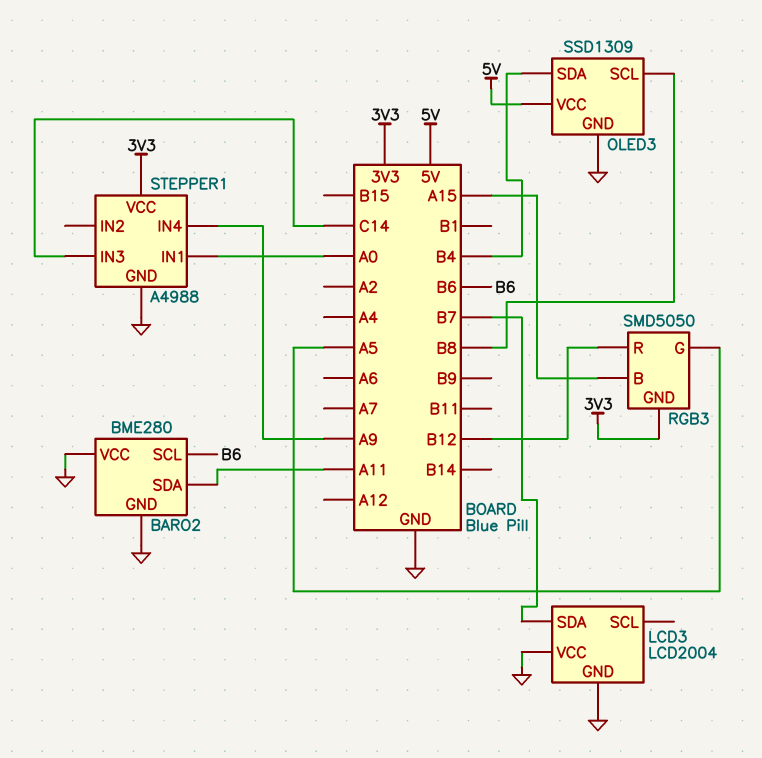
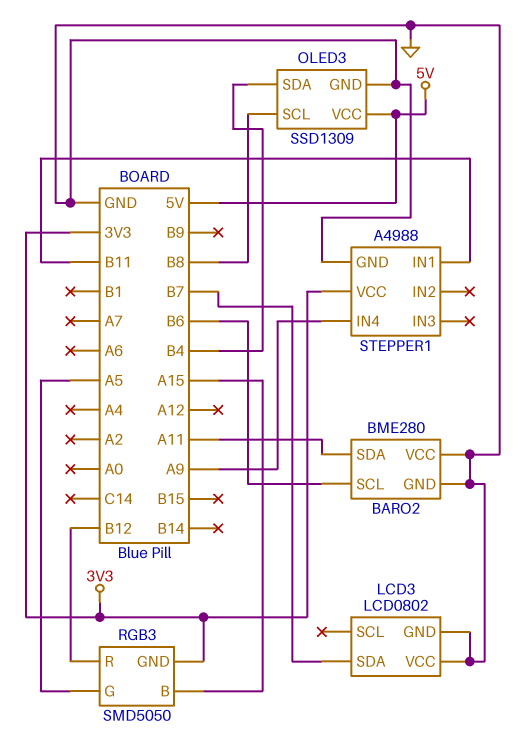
LCD3: LCD2004 -> LCD0802
STEPPER1 pin IN1: A0 -> B11
STEPPER1 pin IN3: C14 -> none

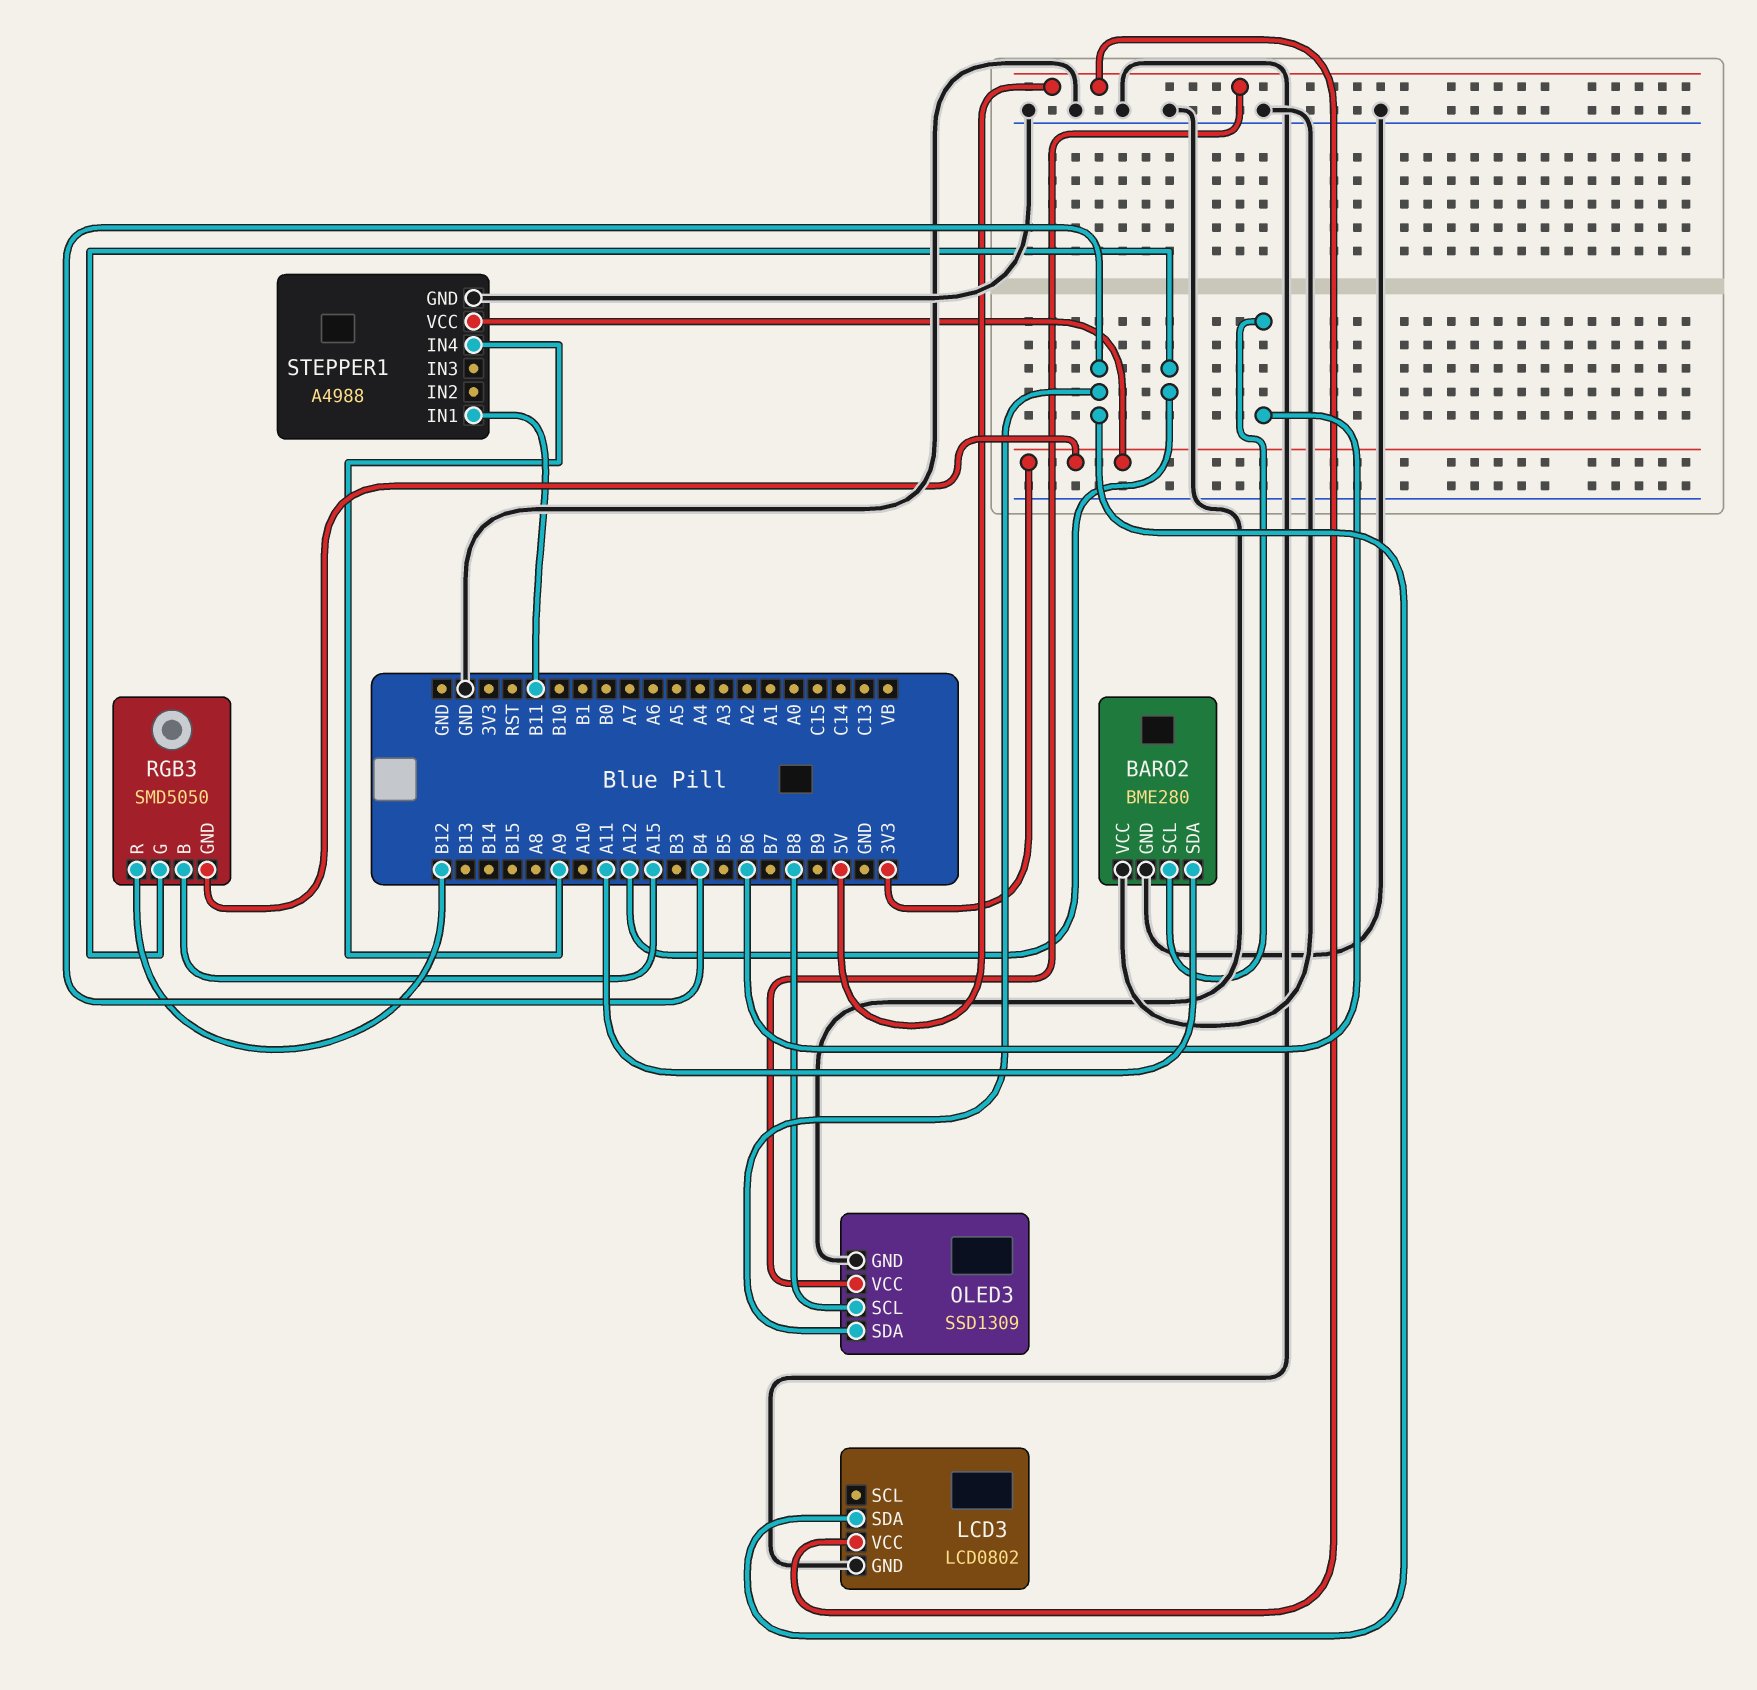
LCD3 pin SDA: B7 -> B4
LCD3 pin VCC: GND -> 5V
RGB3 pin G: A5 -> A12

